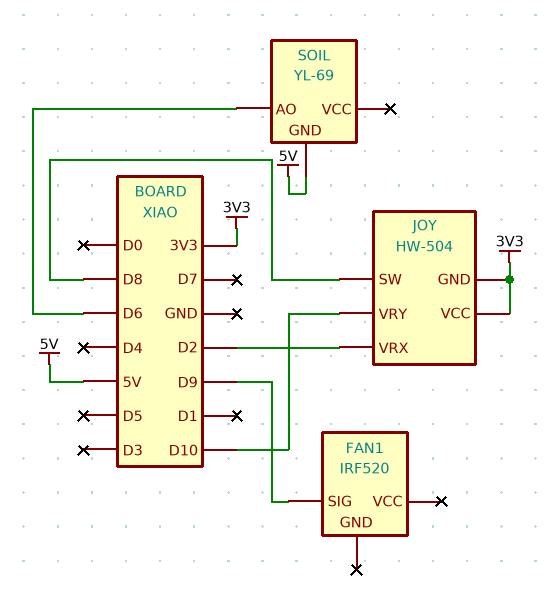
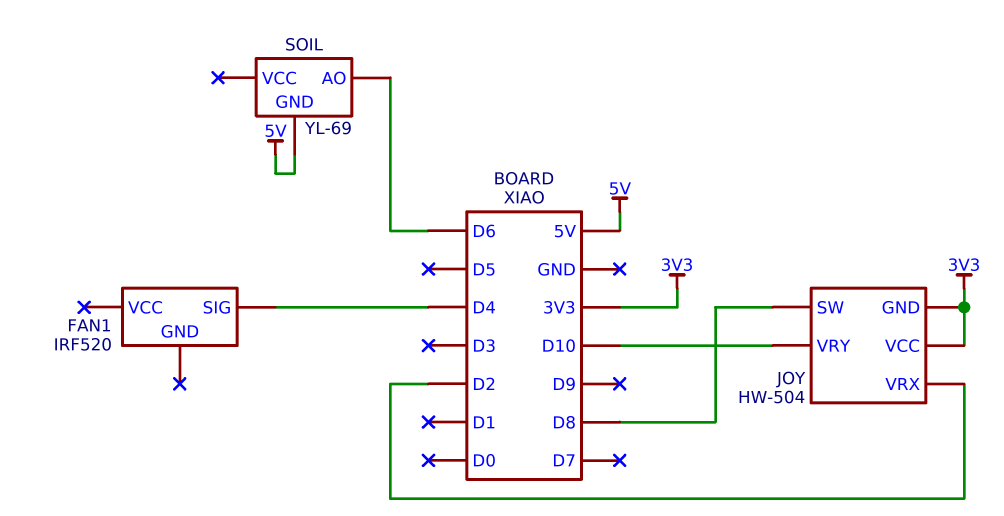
FAN1 pin SIG: D9 -> D4

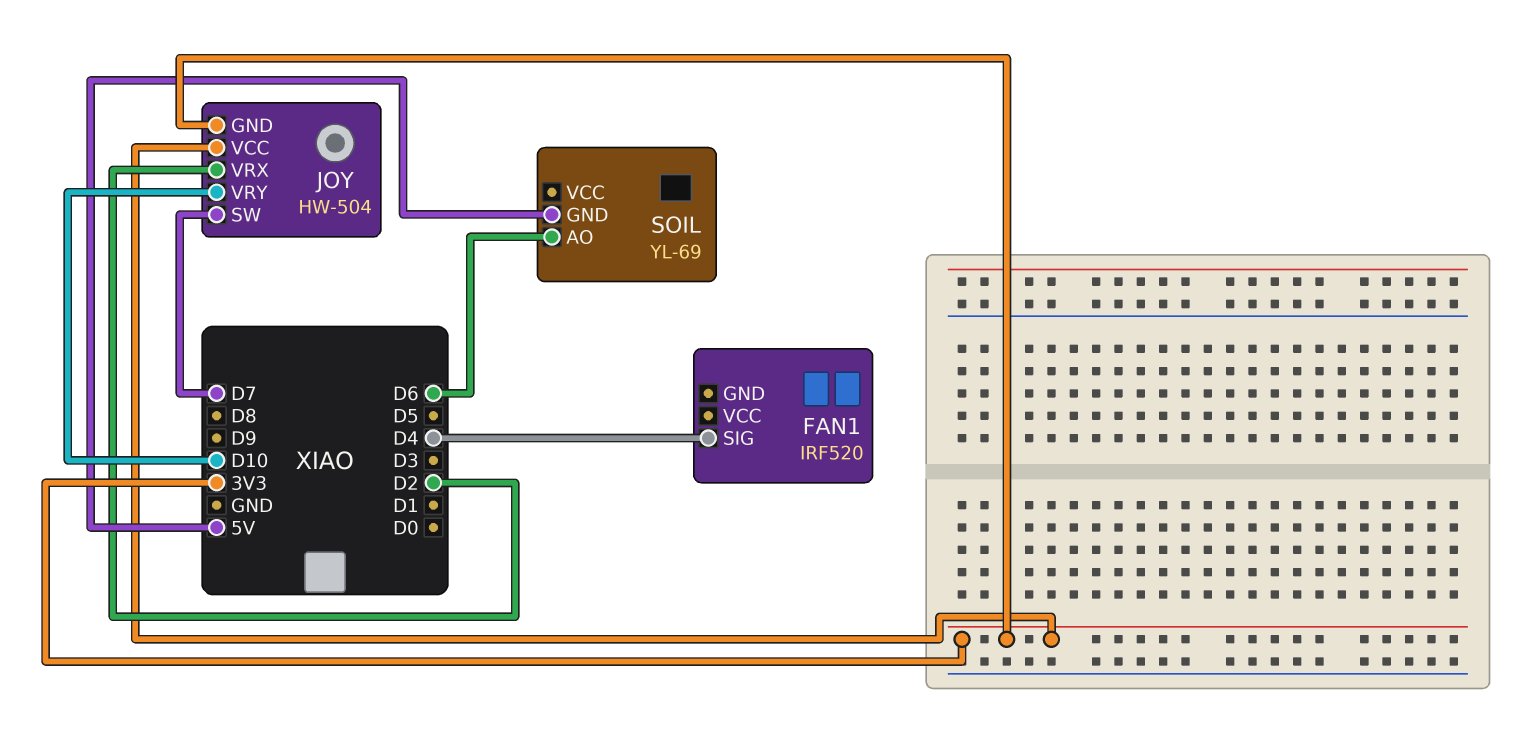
JOY pin SW: D8 -> D7

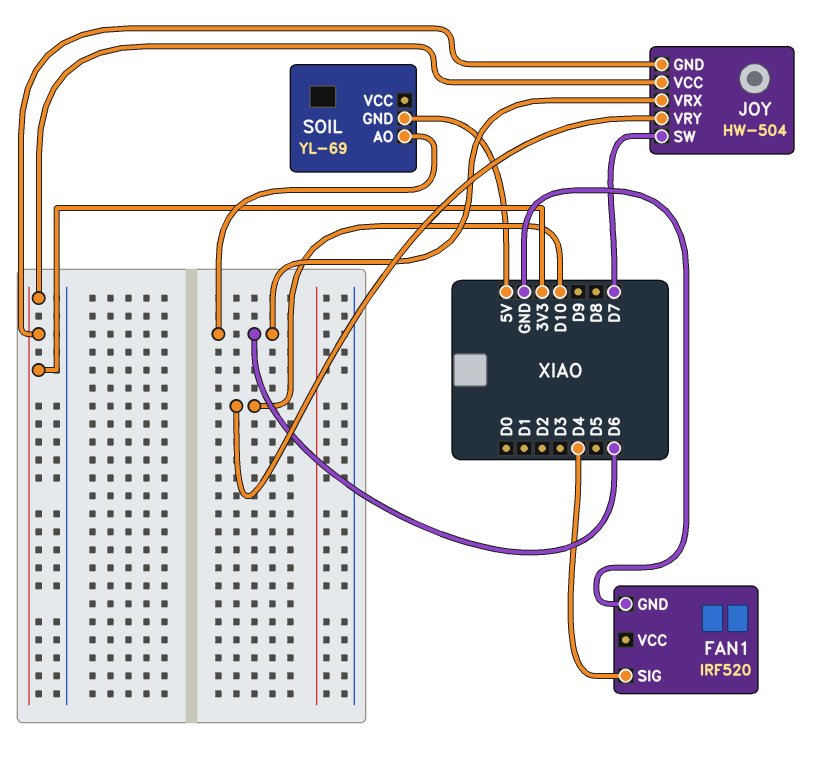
FAN1 pin GND: none -> GND
JOY pin VRX: D2 -> D6

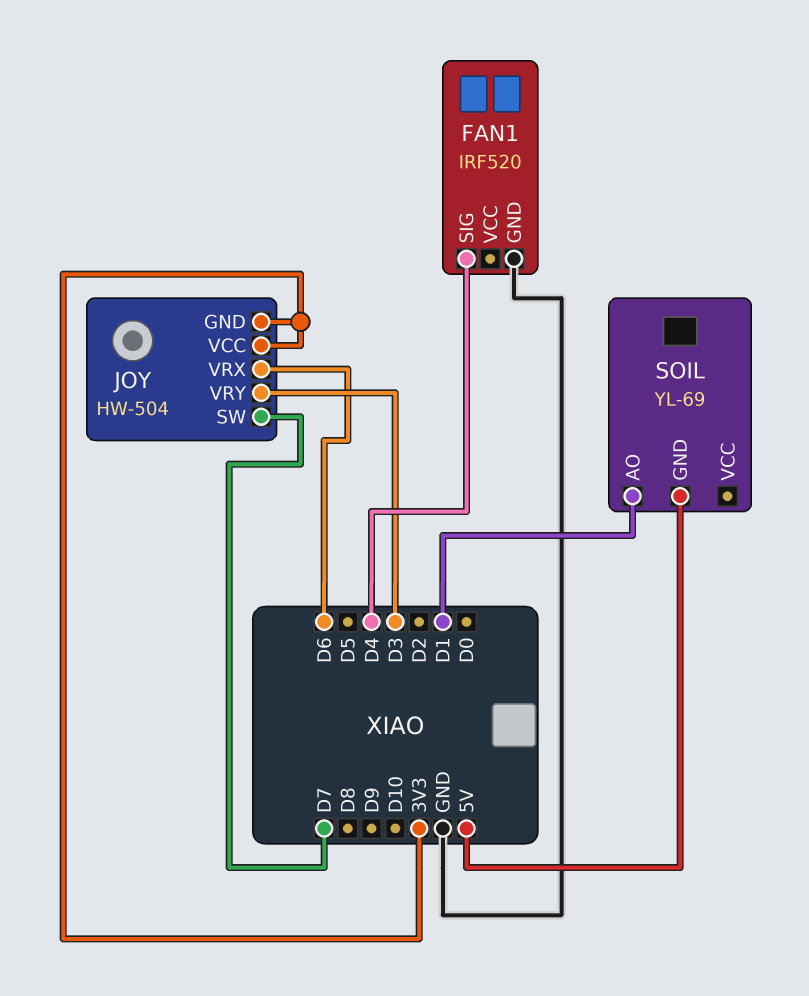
JOY pin VRY: D10 -> D3
SOIL pin AO: D6 -> D1

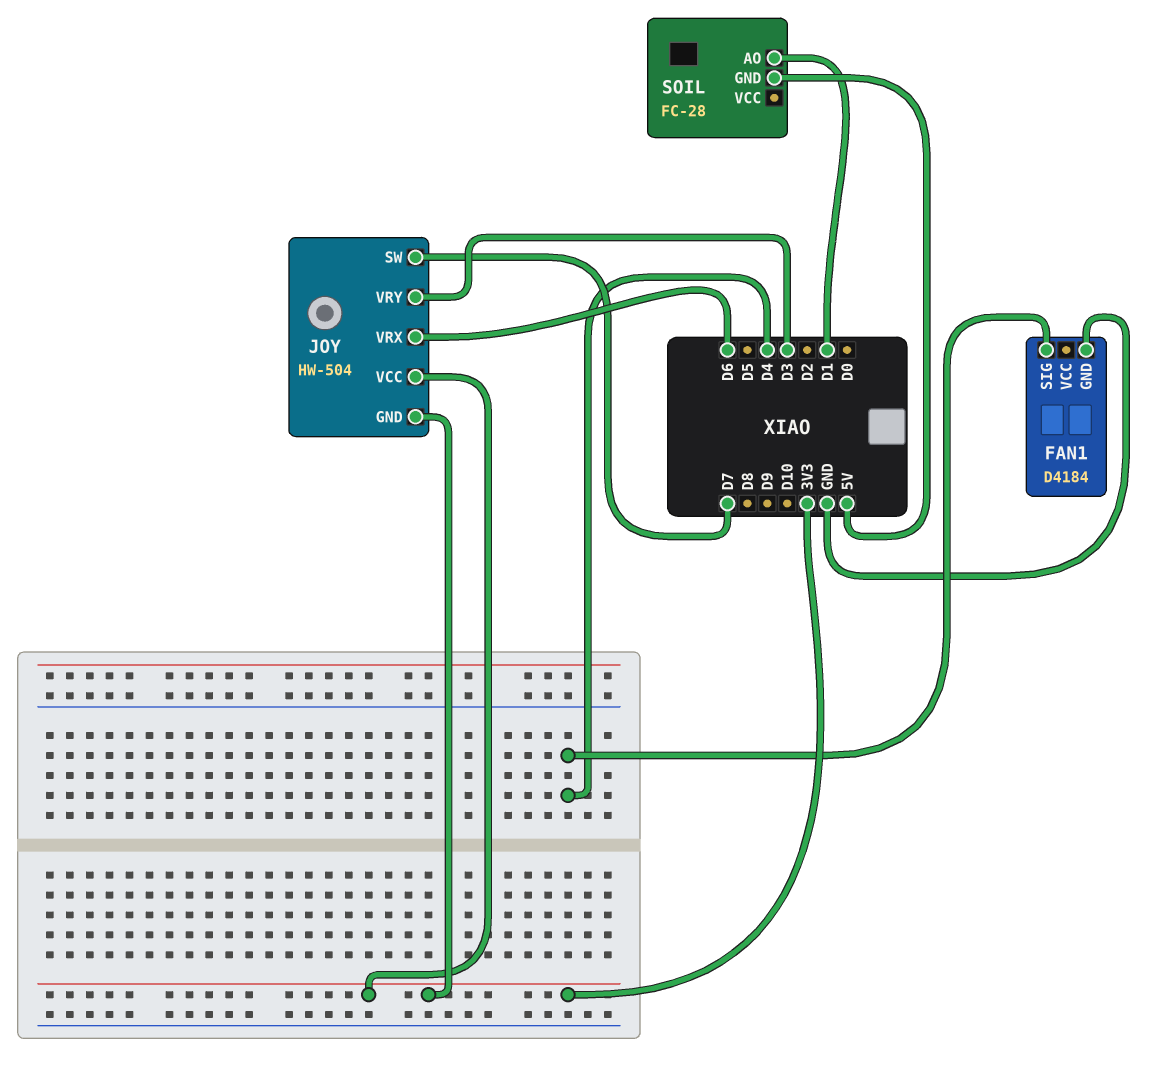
FAN1: IRF520 -> D4184
SOIL: YL-69 -> FC-28

